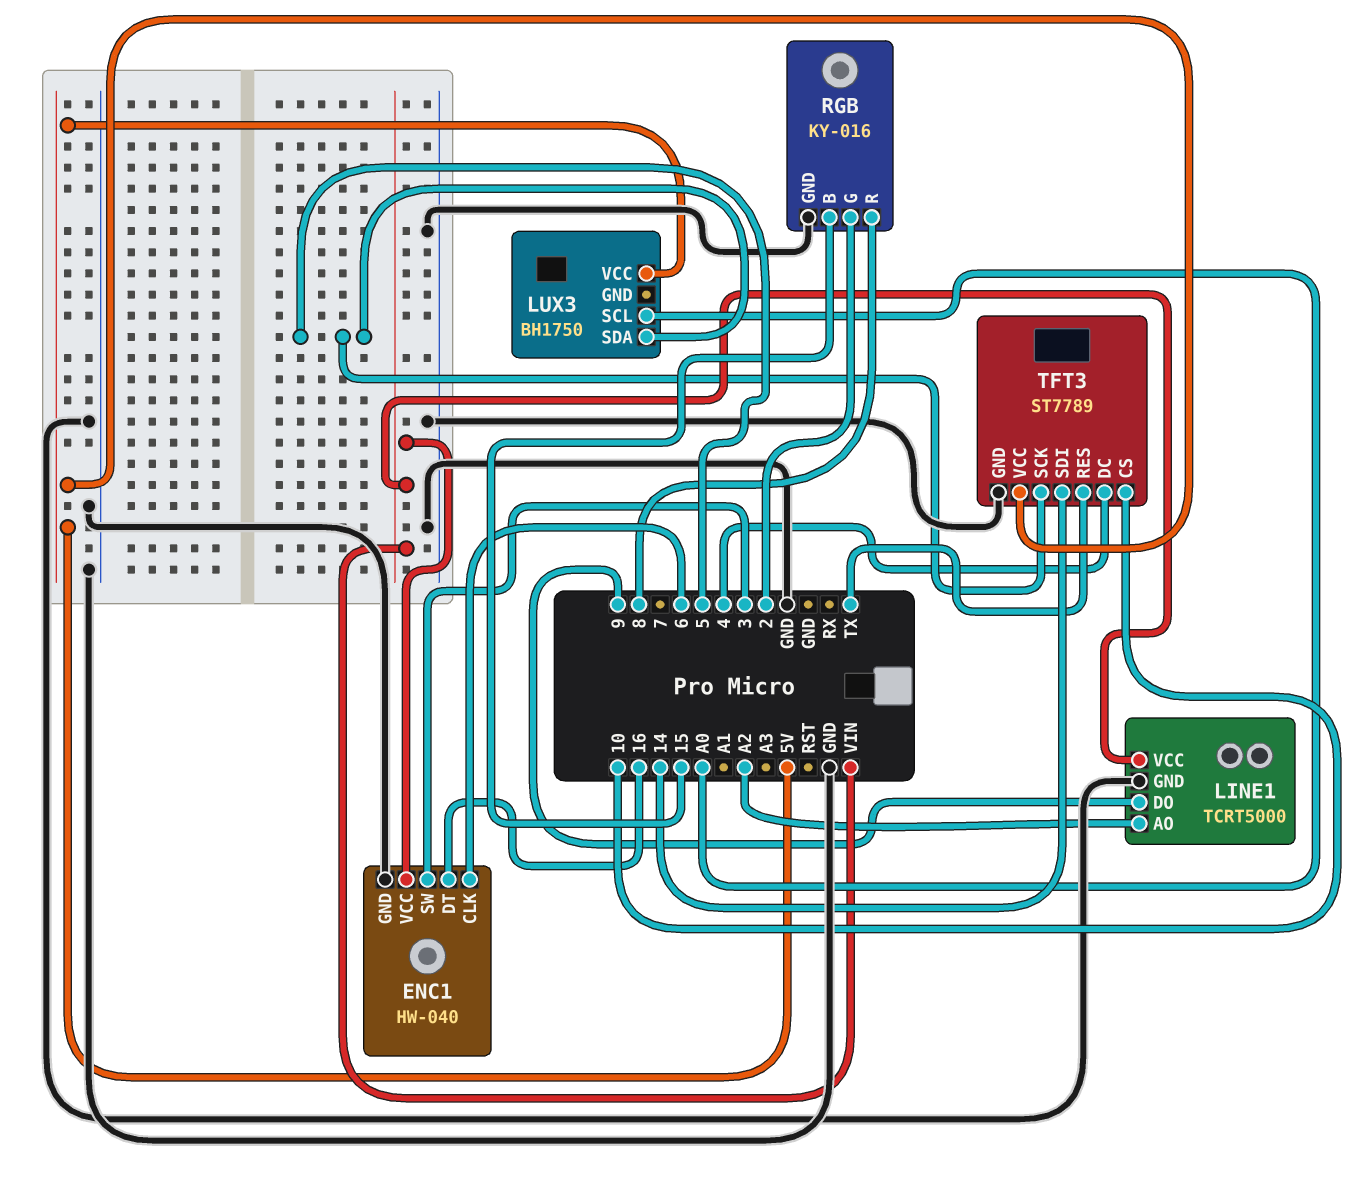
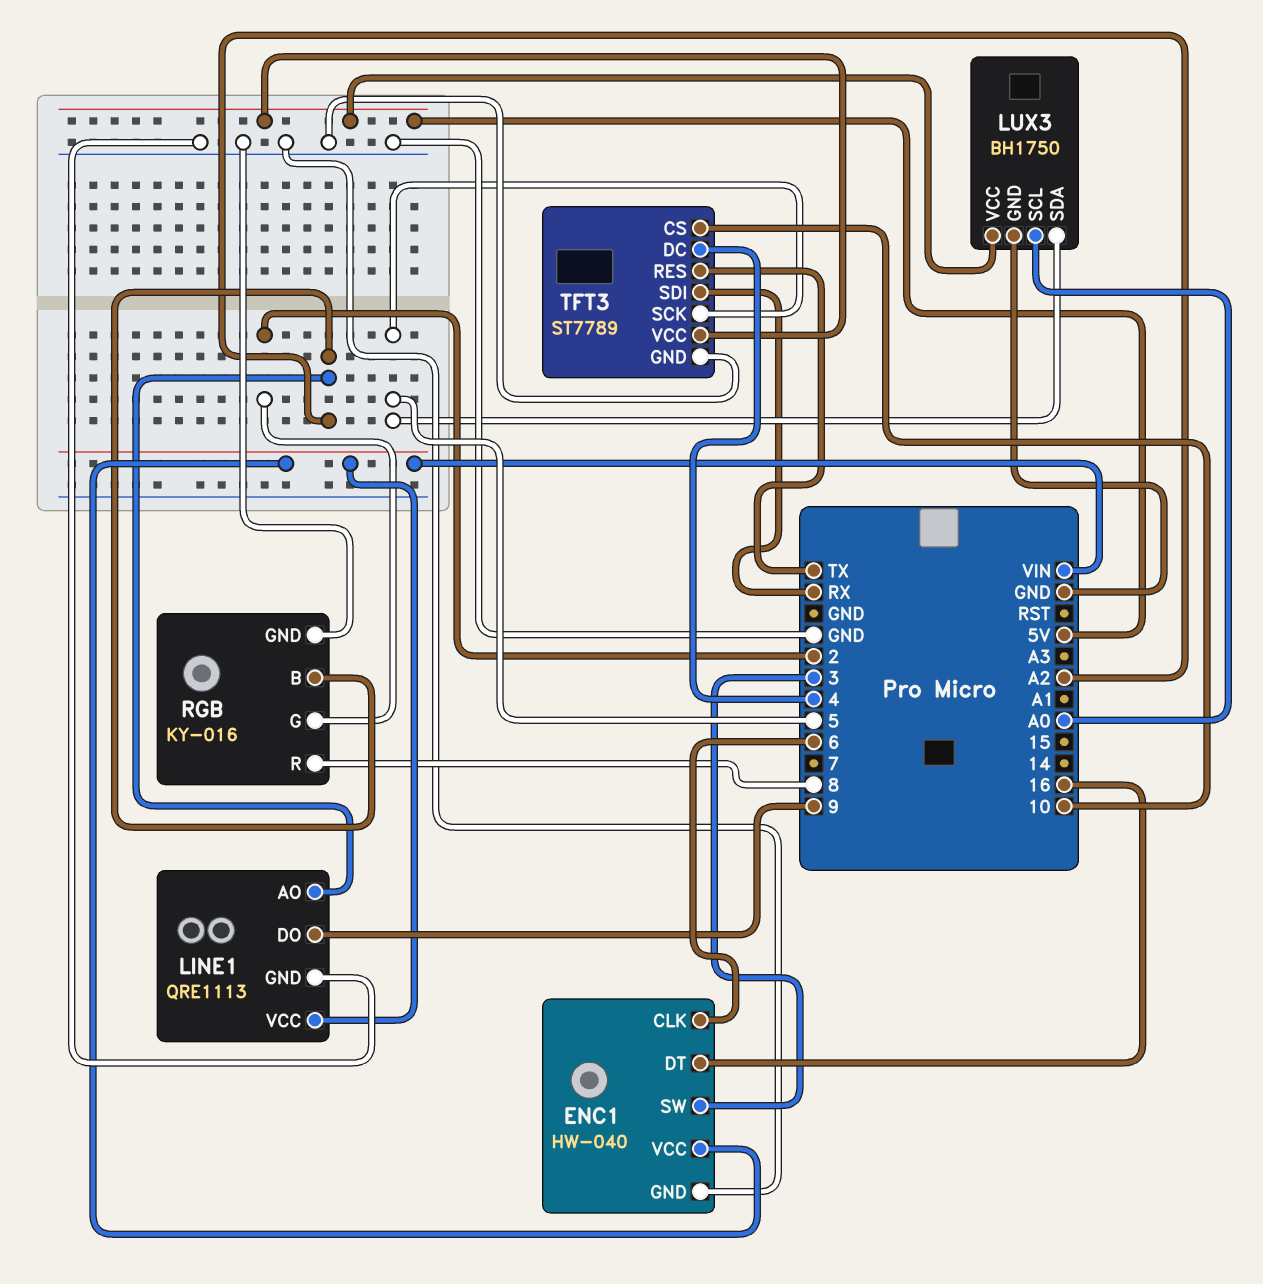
LINE1: TCRT5000 -> QRE1113
LUX3 pin GND: none -> GND
RGB pin B: 15 -> A2
TFT3 pin SDI: 14 -> RX

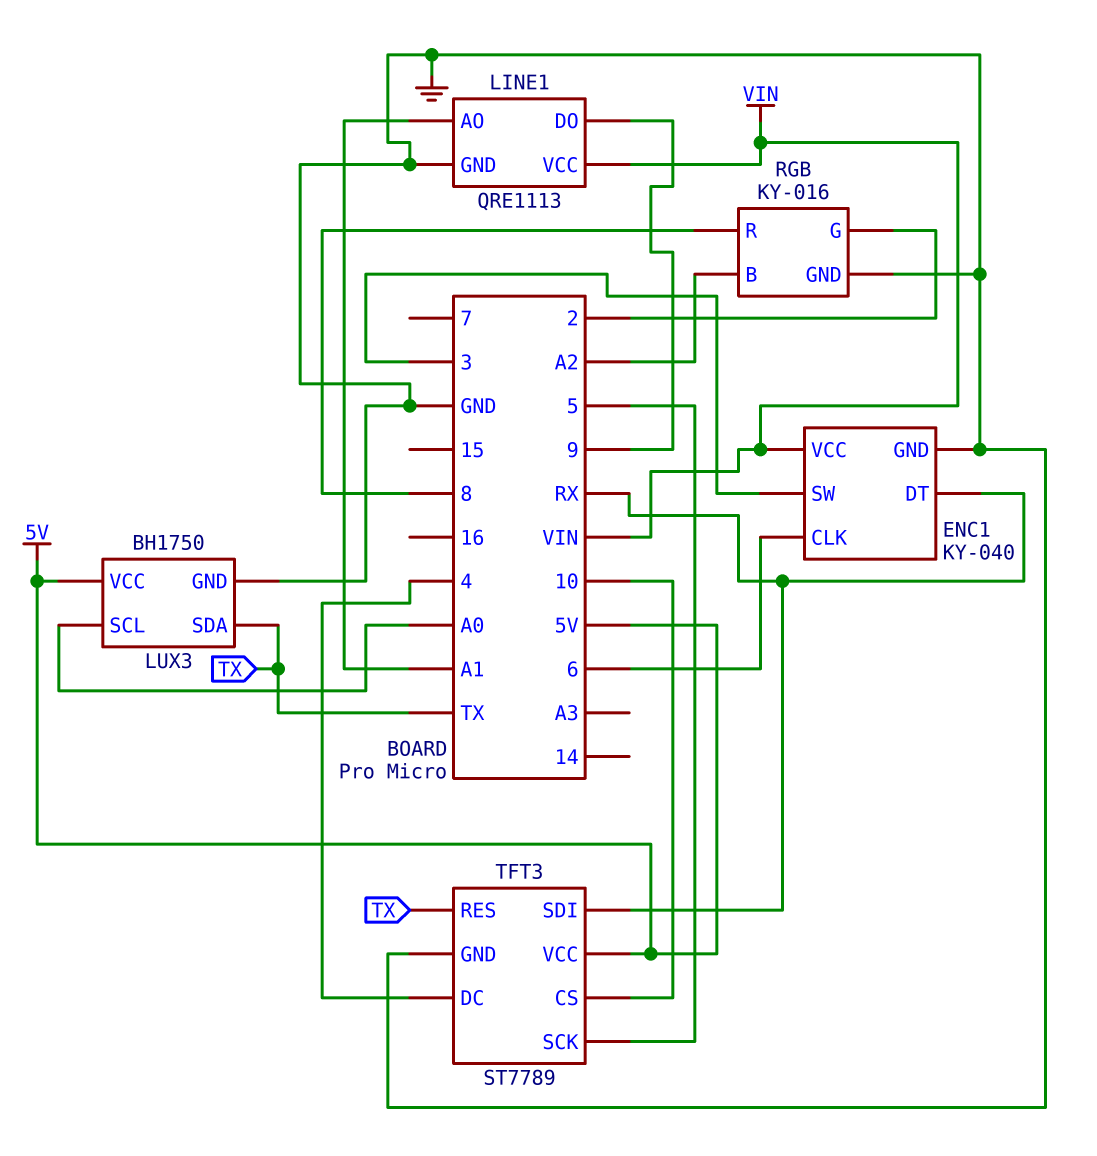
ENC1: HW-040 -> KY-040
ENC1 pin DT: 16 -> RX
LINE1 pin AO: A2 -> A1
LUX3 pin SDA: 5 -> TX

